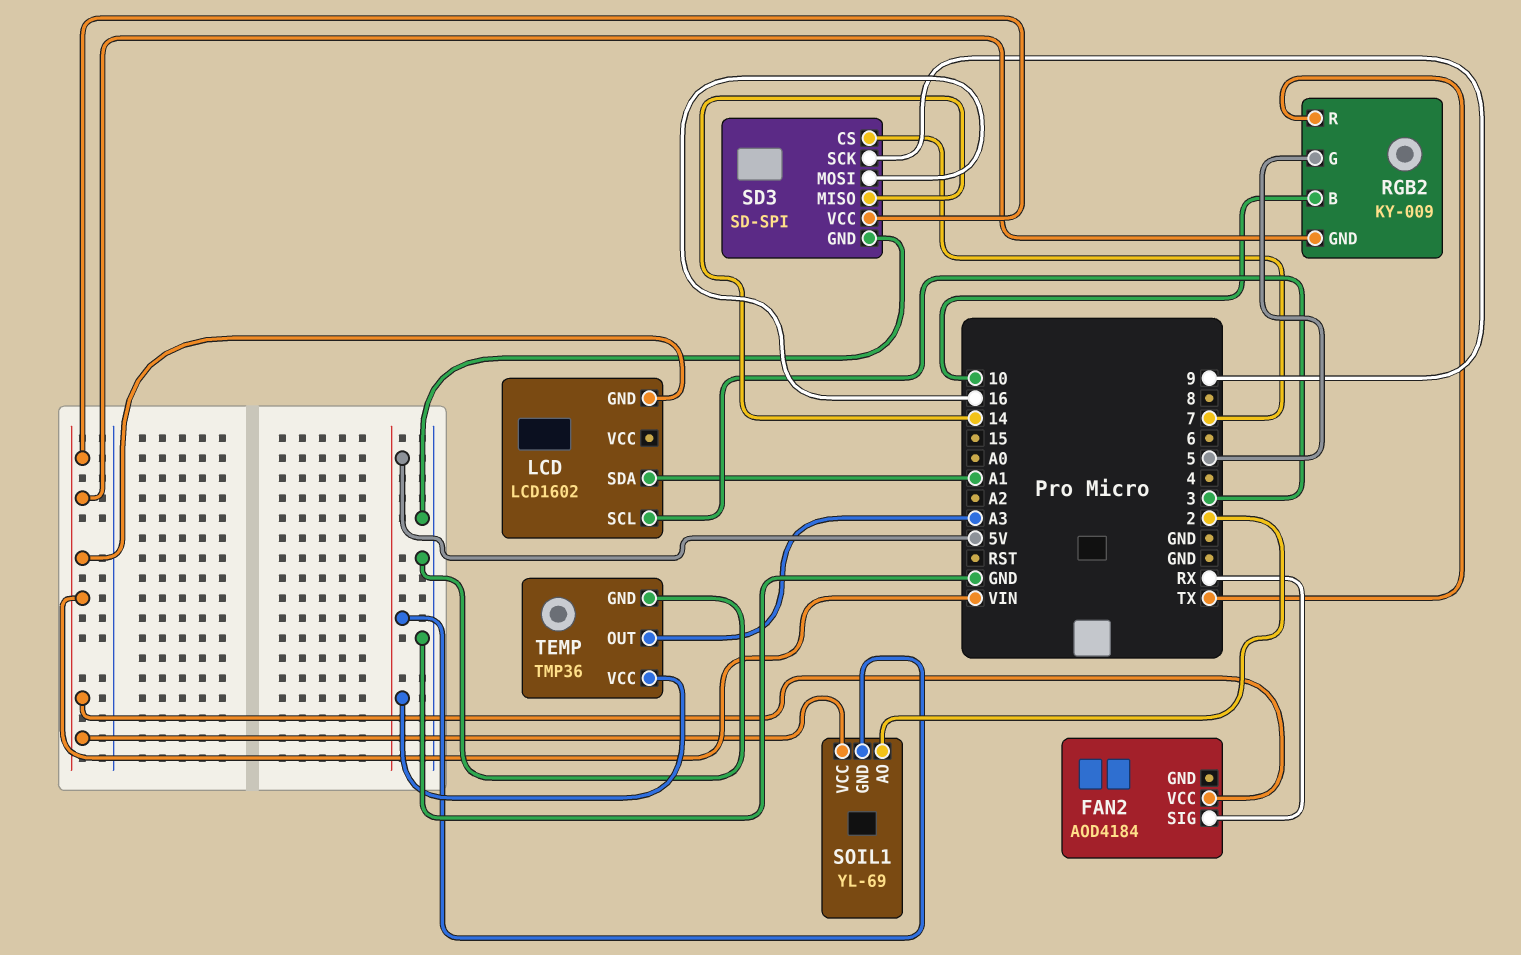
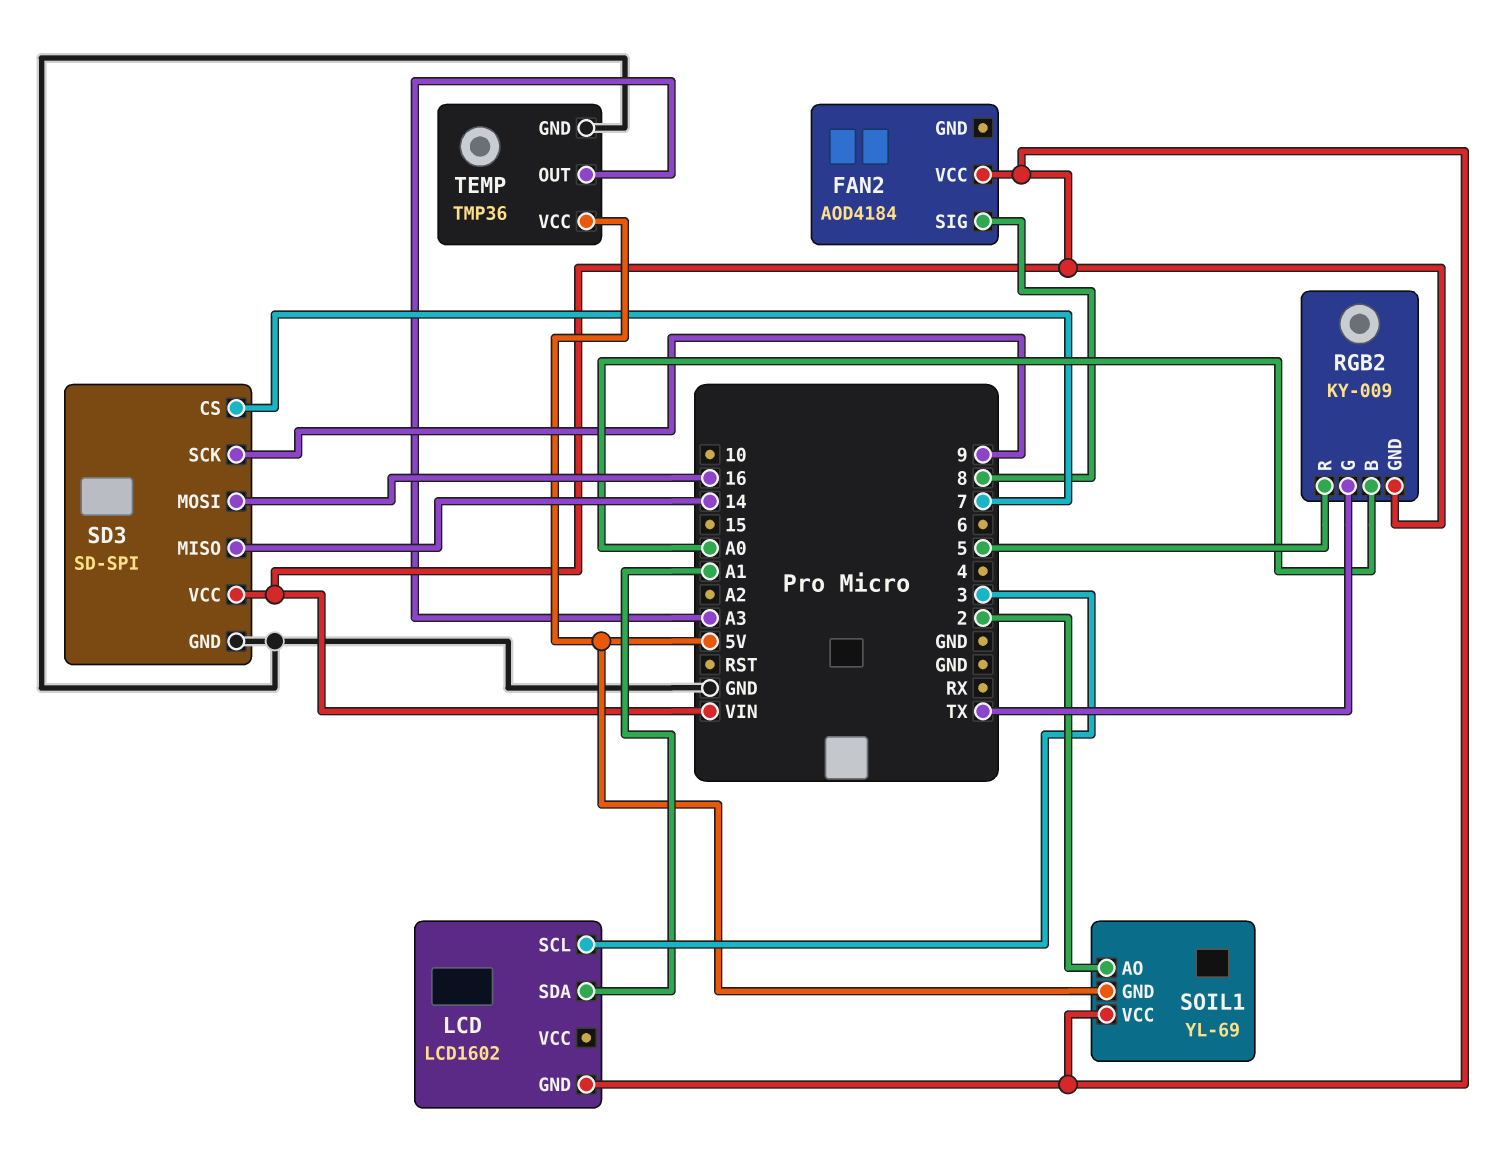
FAN2 pin SIG: RX -> 8
RGB2 pin B: 10 -> A0
RGB2 pin G: 5 -> TX
RGB2 pin R: TX -> 5

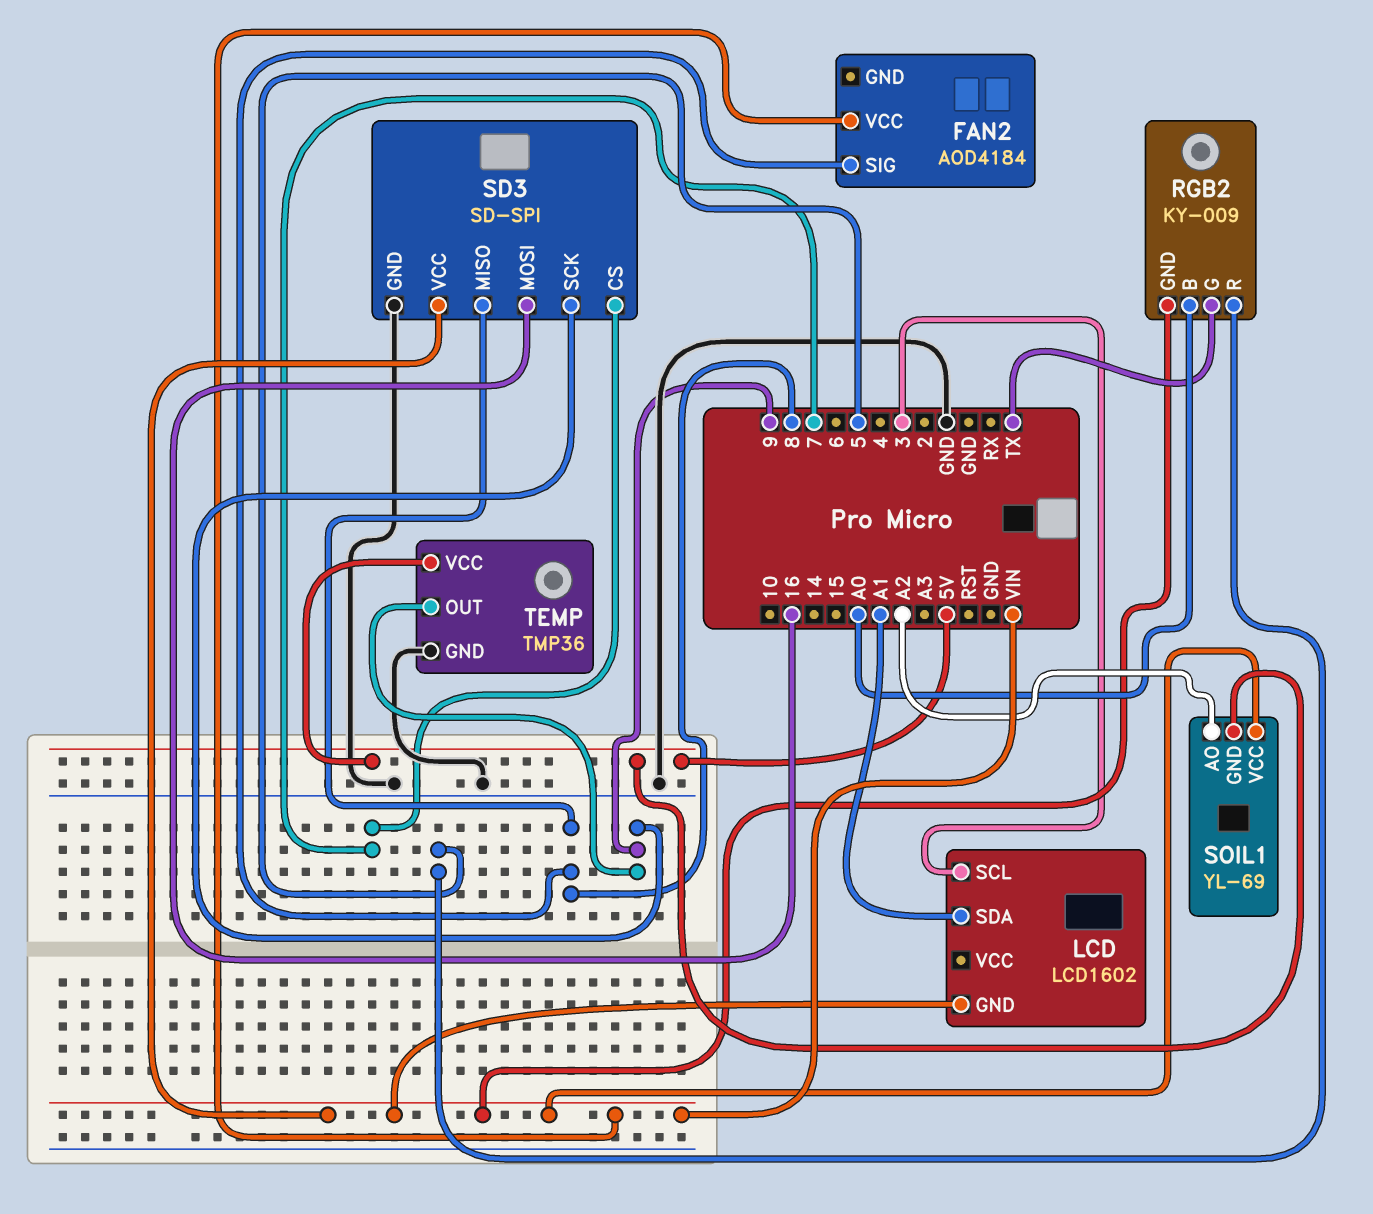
SD3 pin MISO: 14 -> 8
SOIL1 pin AO: 2 -> A2
TEMP pin OUT: A3 -> 9

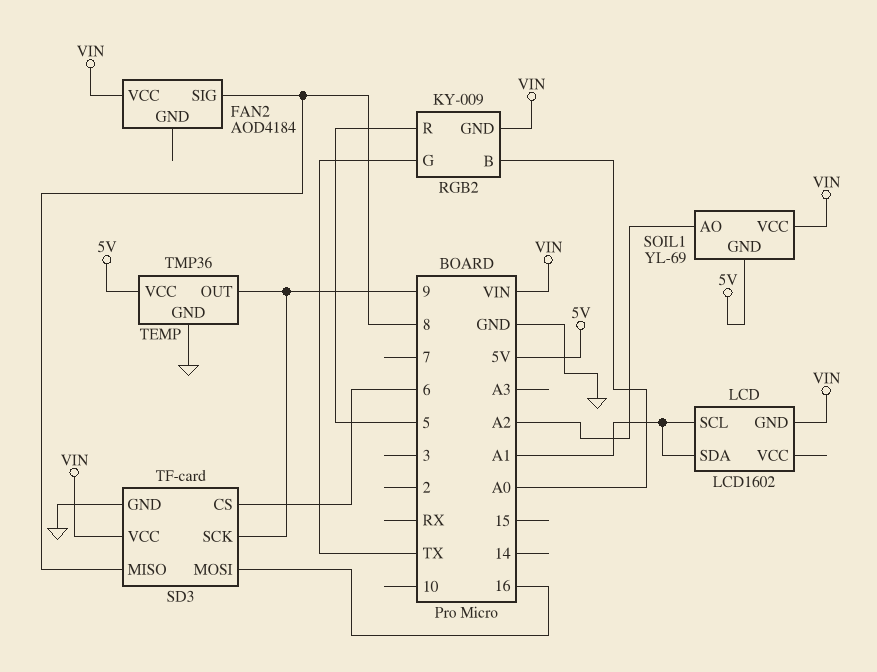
LCD pin SCL: 3 -> A1
SD3: SD-SPI -> TF-card
SD3 pin CS: 7 -> 6

